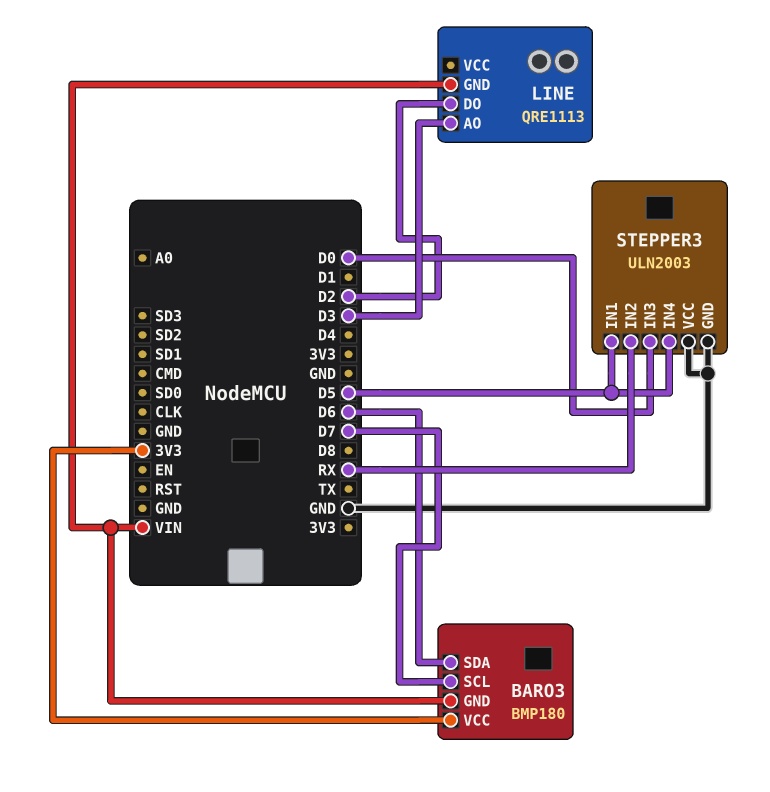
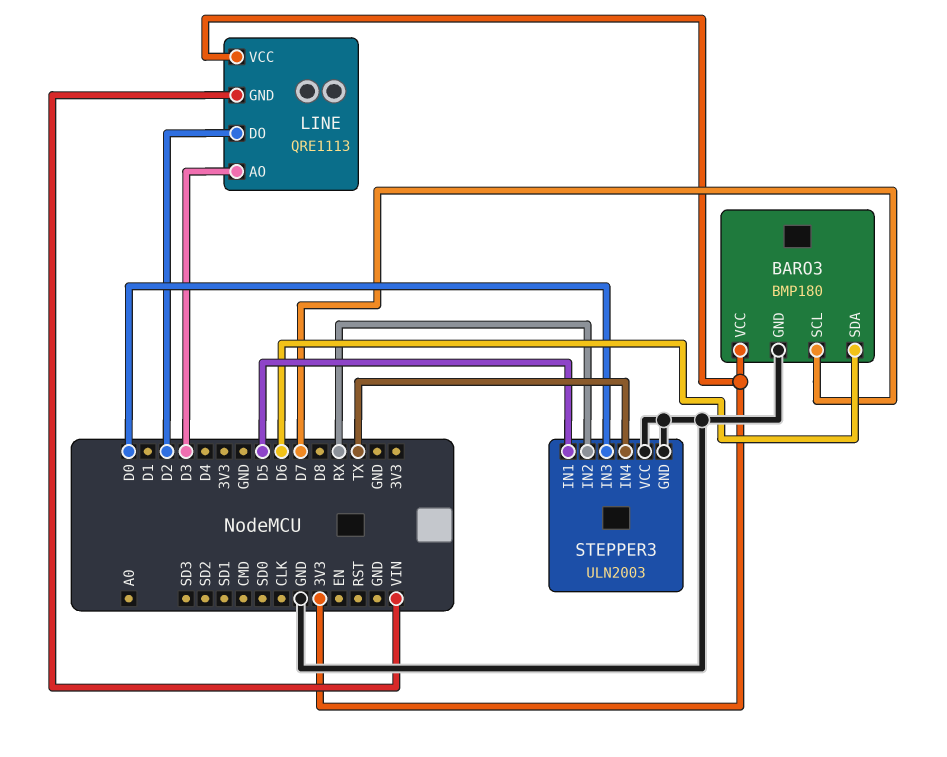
BARO3 pin GND: VIN -> GND
LINE pin VCC: none -> 3V3
STEPPER3 pin IN4: D5 -> TX

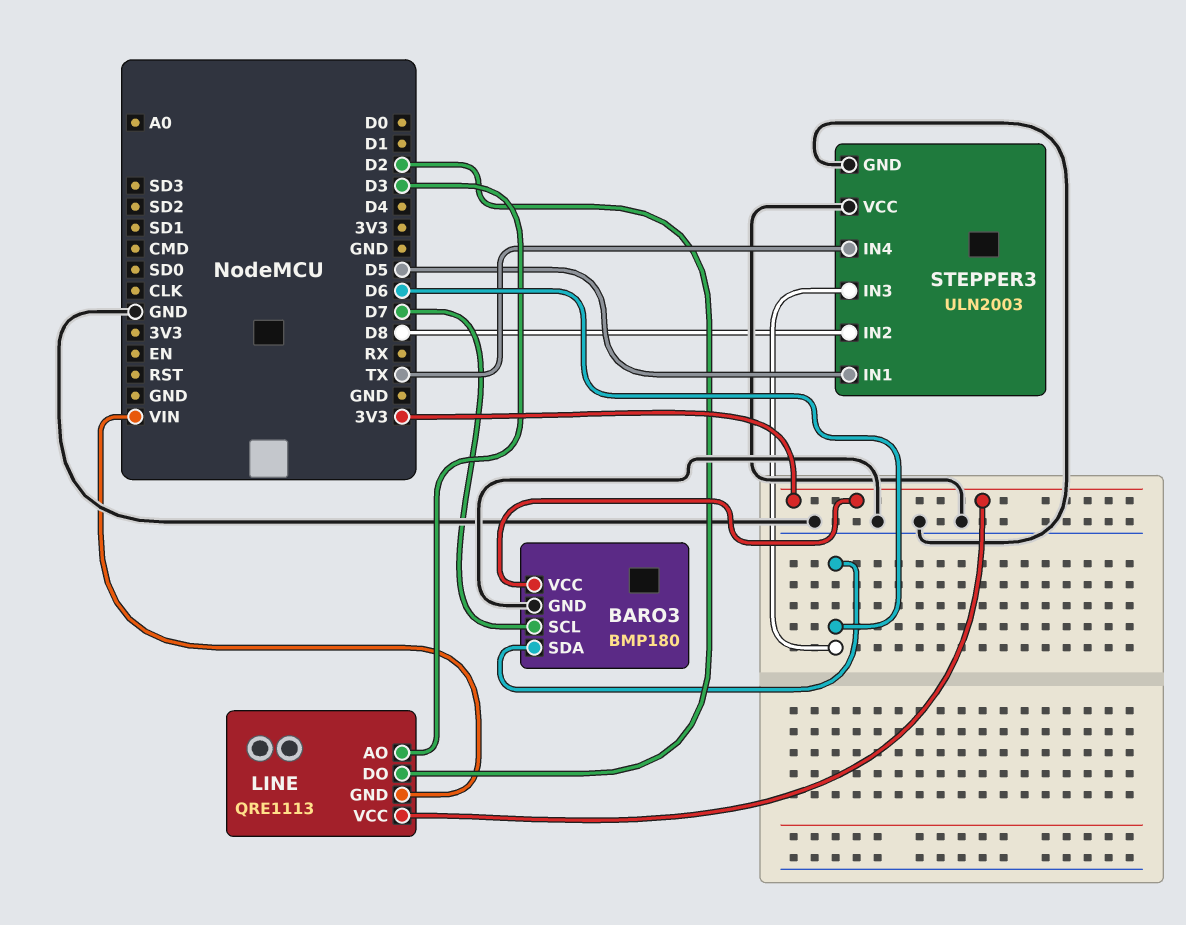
STEPPER3 pin IN2: RX -> D8
STEPPER3 pin IN3: D0 -> D6

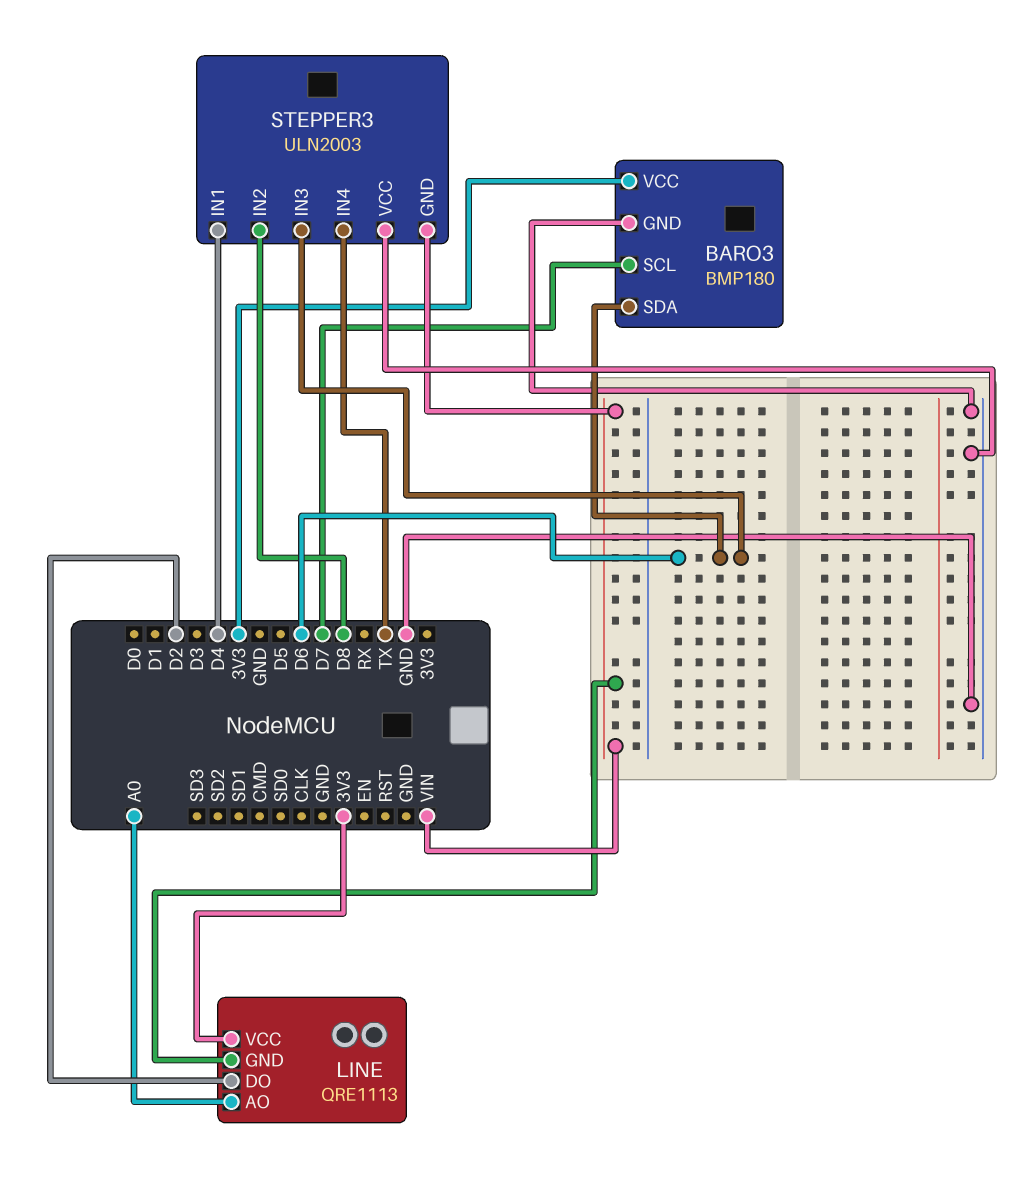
LINE pin AO: D3 -> A0
STEPPER3 pin GND: GND -> VIN
STEPPER3 pin IN1: D5 -> D4

